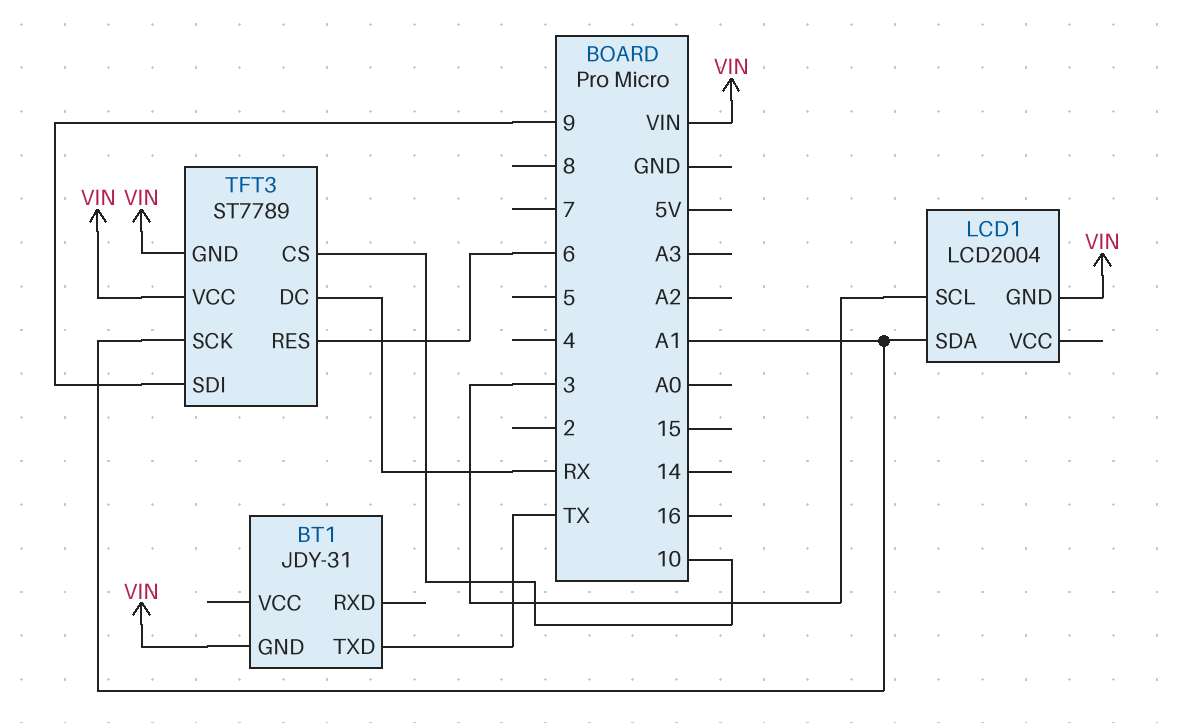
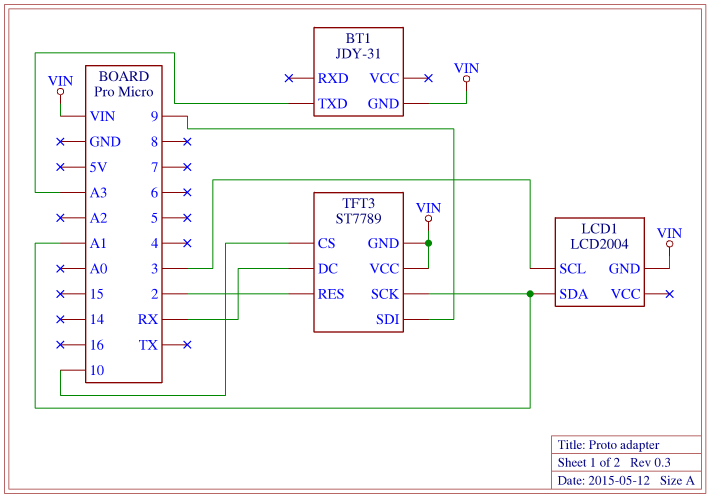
BT1 pin TXD: TX -> A3
TFT3 pin RES: 6 -> 2

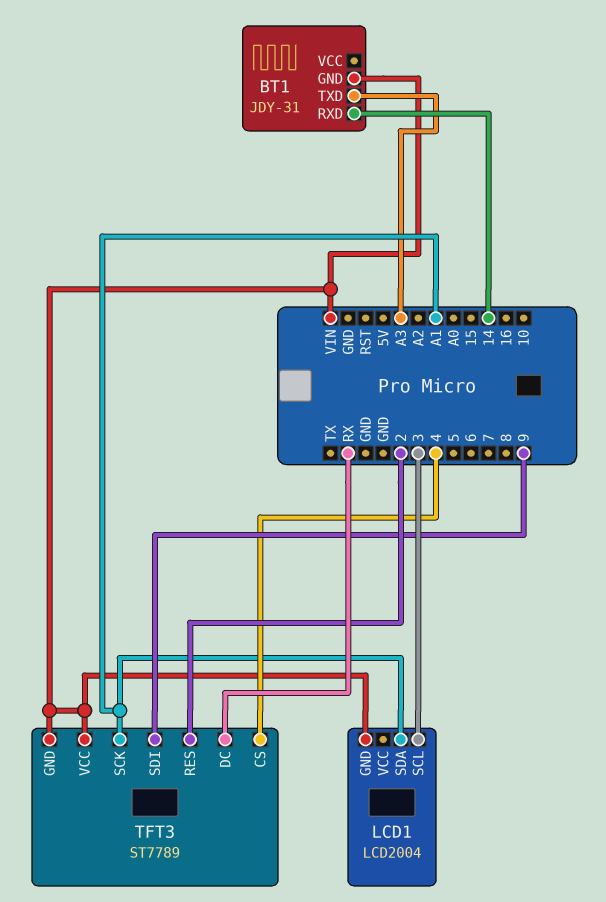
BT1 pin RXD: none -> 14
TFT3 pin CS: 10 -> 4

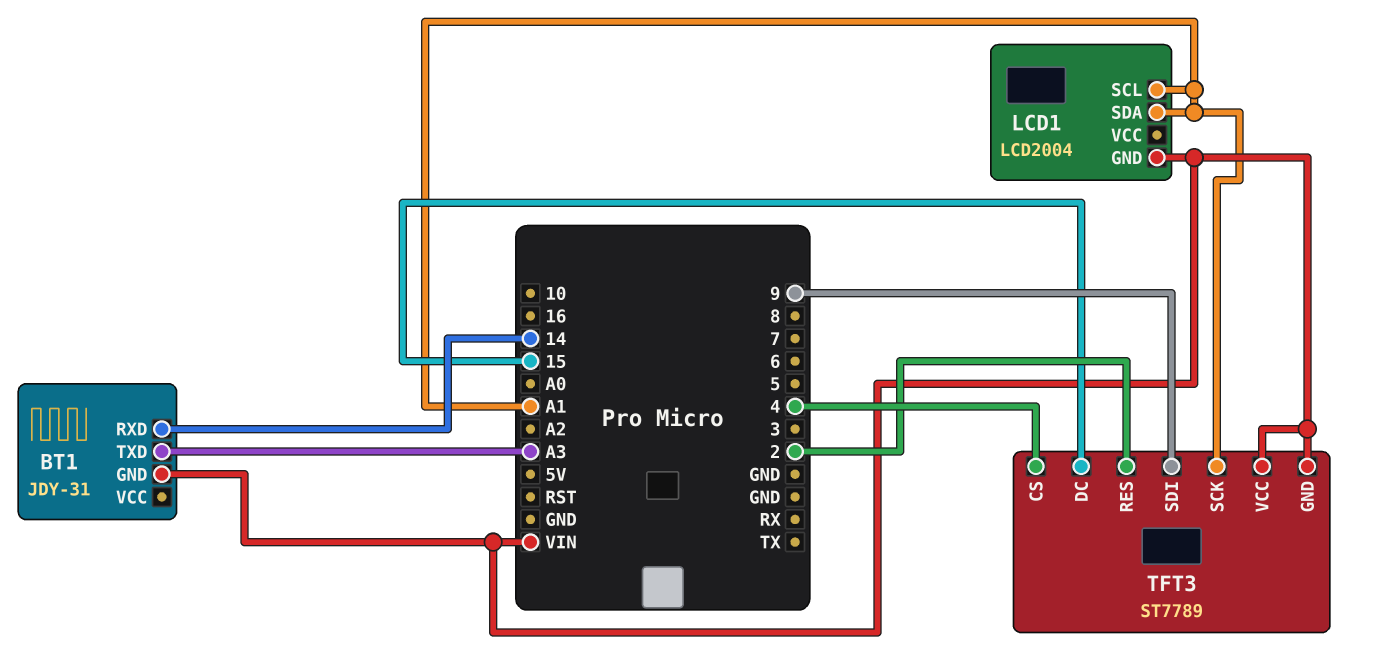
LCD1 pin SCL: 3 -> A1
TFT3 pin DC: RX -> 15

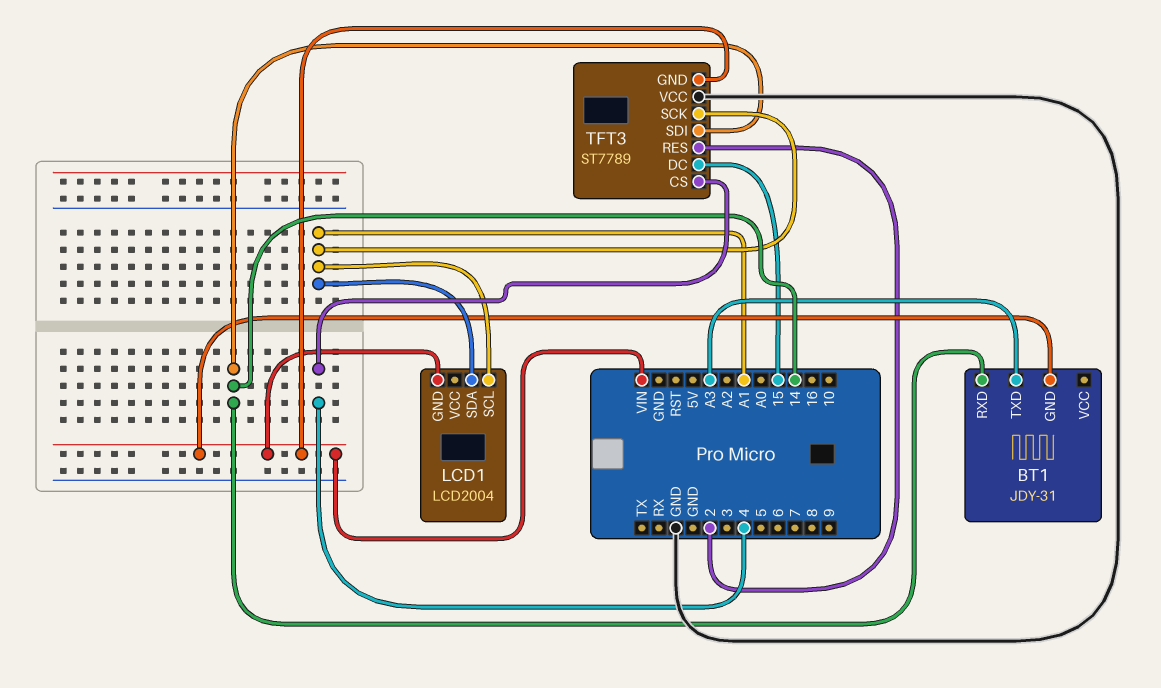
TFT3 pin SDI: 9 -> 14
TFT3 pin VCC: VIN -> GND

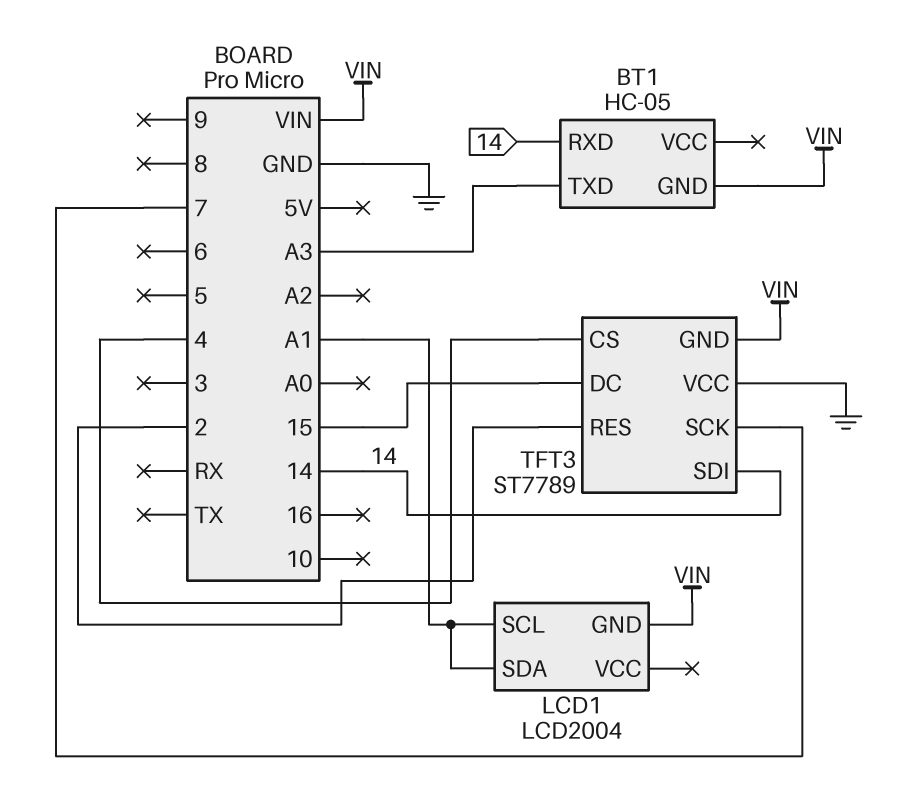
BT1: JDY-31 -> HC-05
TFT3 pin SCK: A1 -> 7

